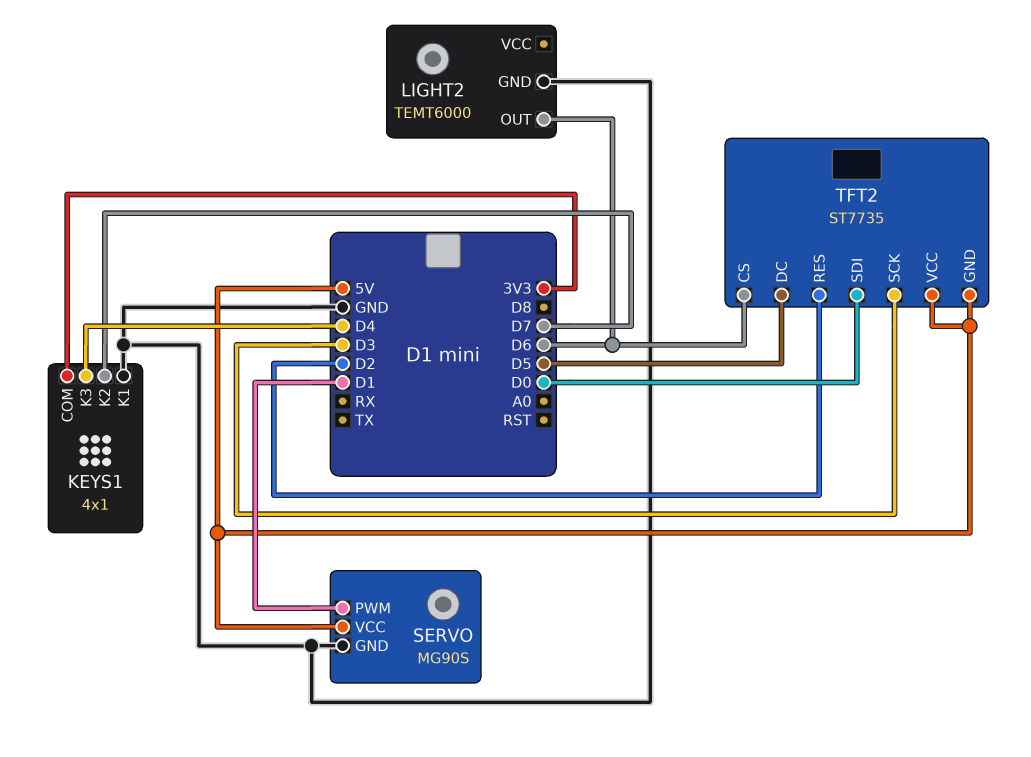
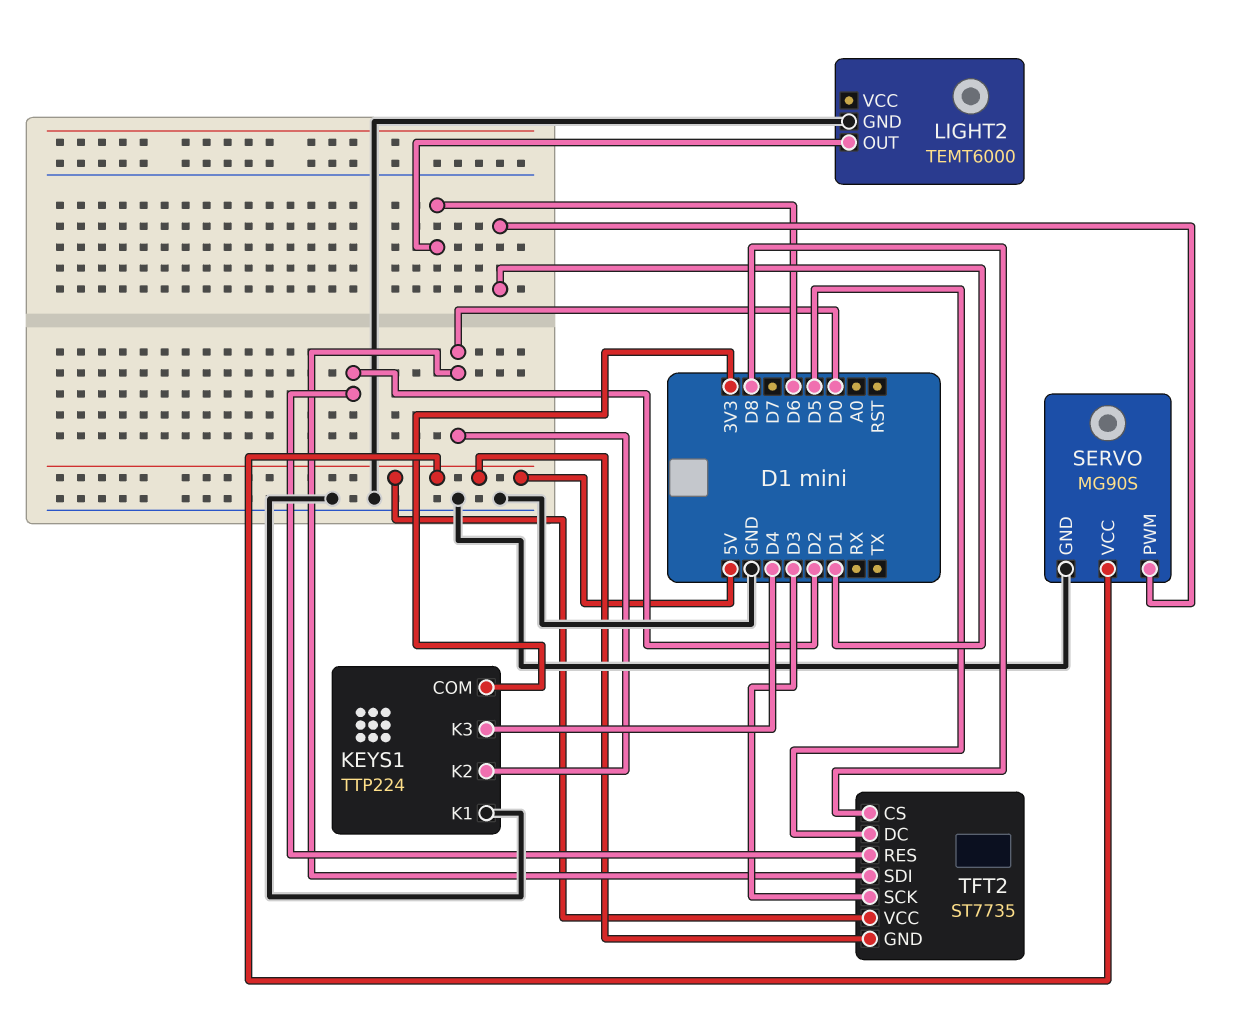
KEYS1: 4x1 -> TTP224
KEYS1 pin K2: D7 -> D0
TFT2 pin CS: D6 -> D8

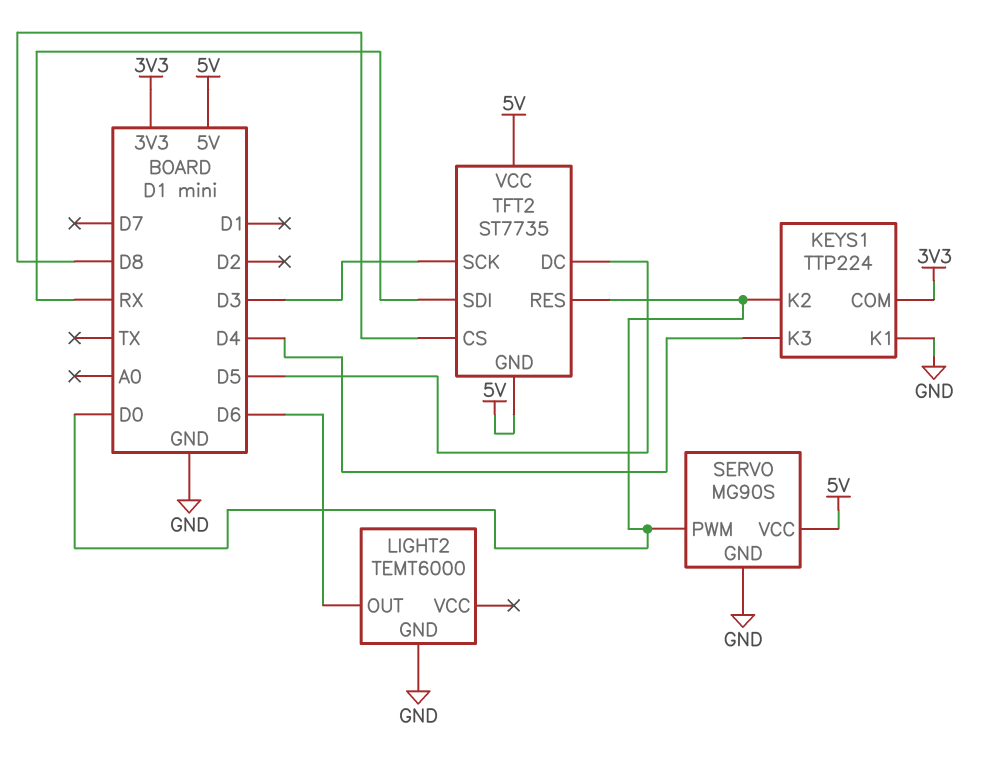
SERVO pin PWM: D1 -> D0
TFT2 pin RES: D2 -> D0
TFT2 pin SDI: D0 -> RX

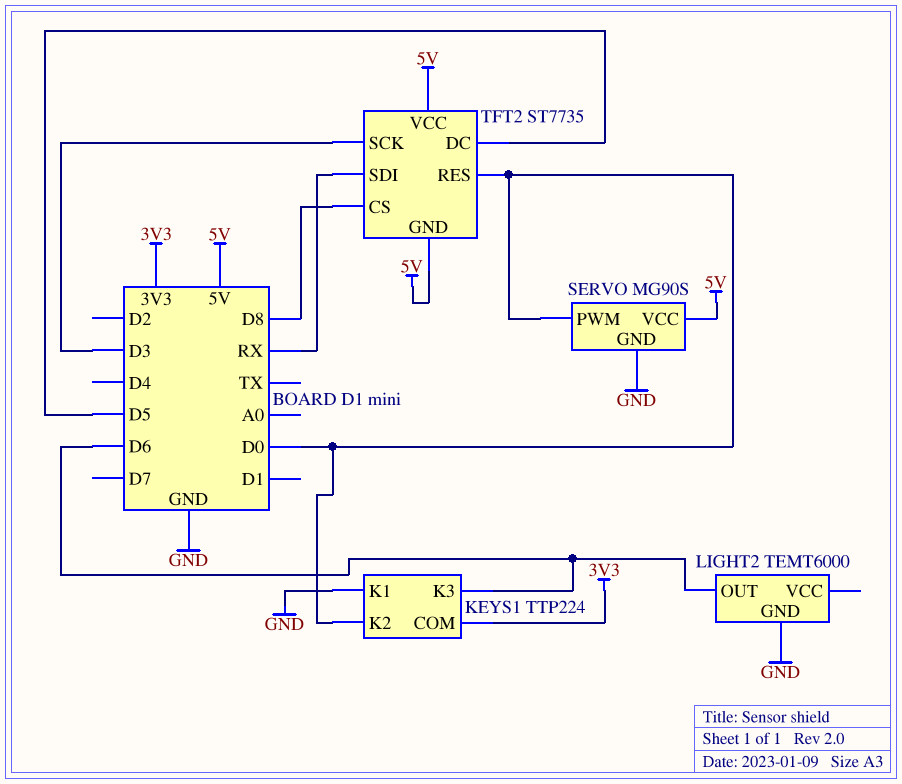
KEYS1 pin K3: D4 -> D6

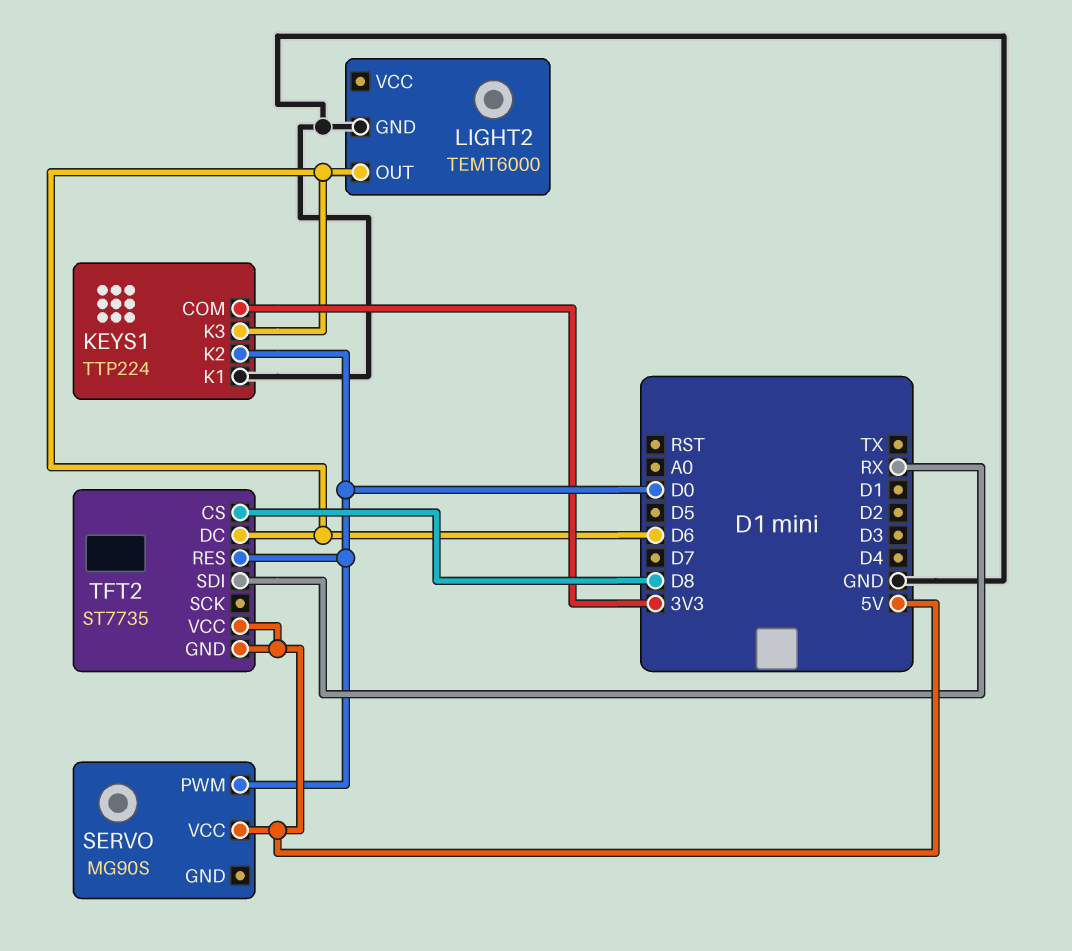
SERVO pin GND: GND -> none
TFT2 pin DC: D5 -> D6
TFT2 pin SCK: D3 -> none

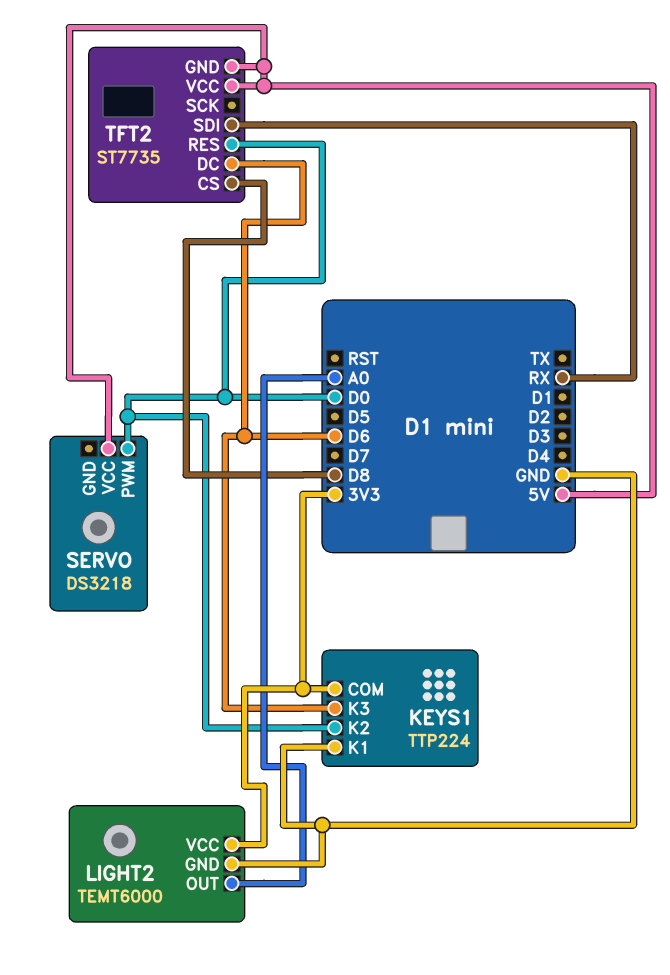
LIGHT2 pin OUT: D6 -> A0
LIGHT2 pin VCC: none -> 3V3
SERVO: MG90S -> DS3218

